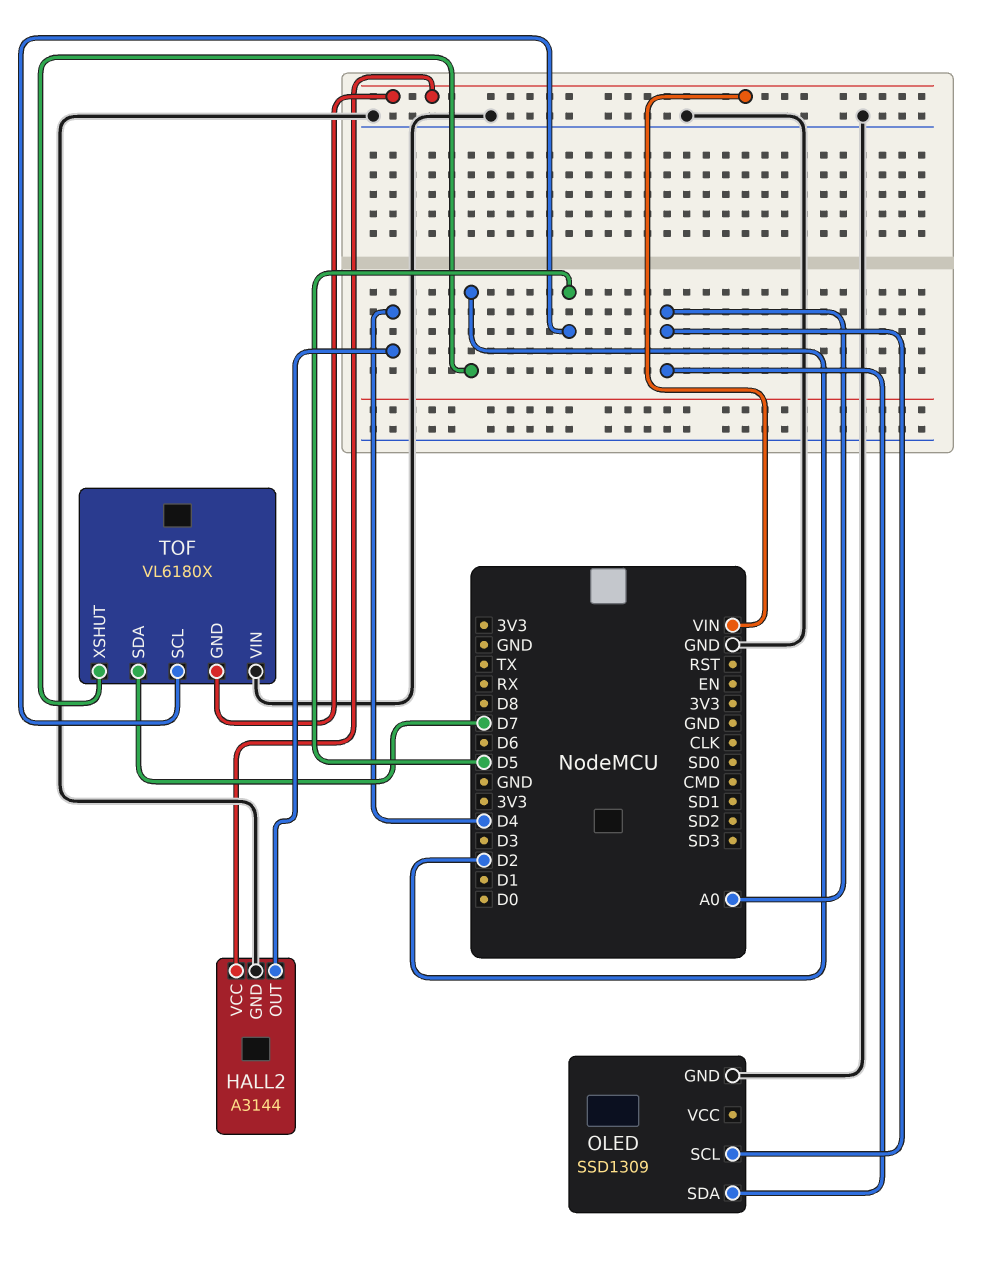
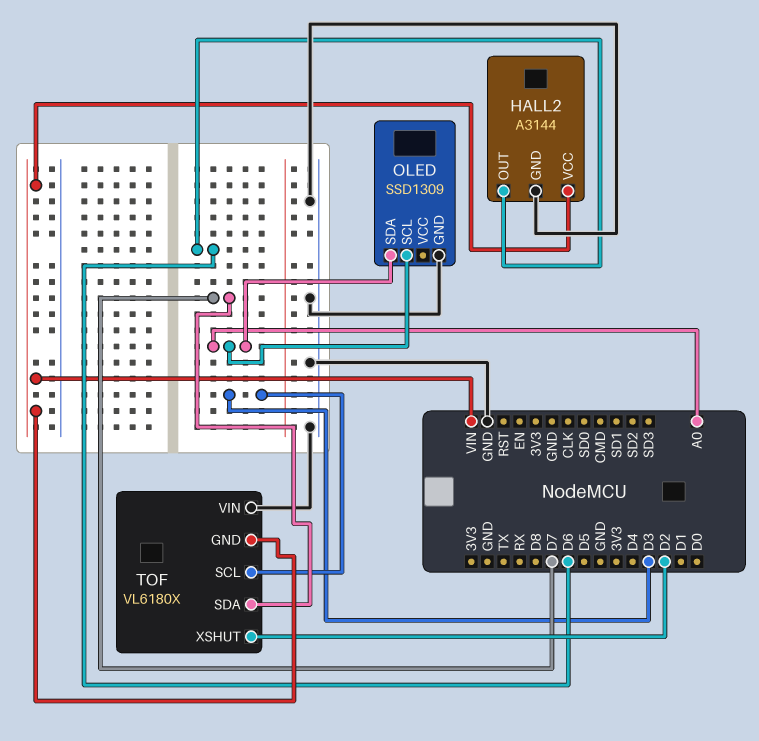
HALL2 pin OUT: D4 -> D6
TOF pin SCL: D5 -> D3

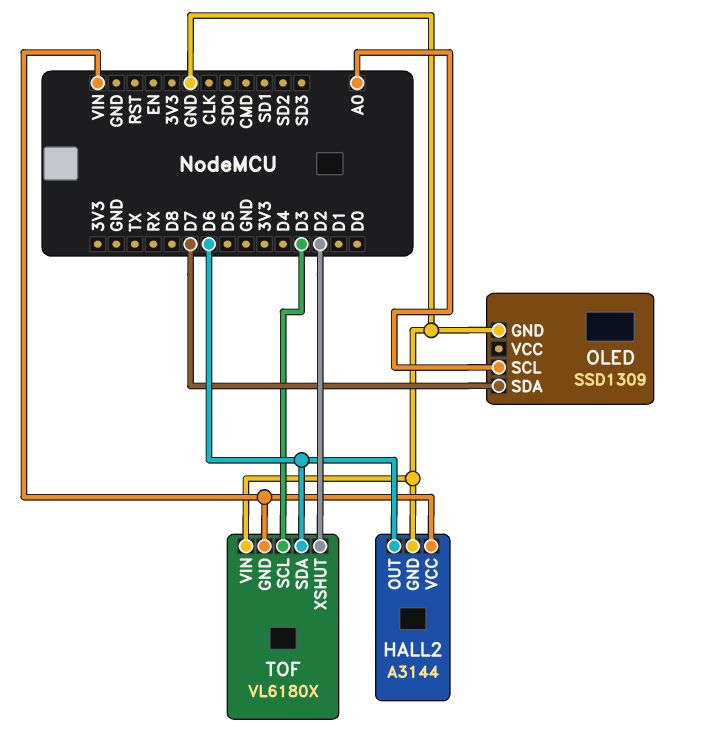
OLED pin SDA: A0 -> D7
TOF pin SDA: D7 -> D6

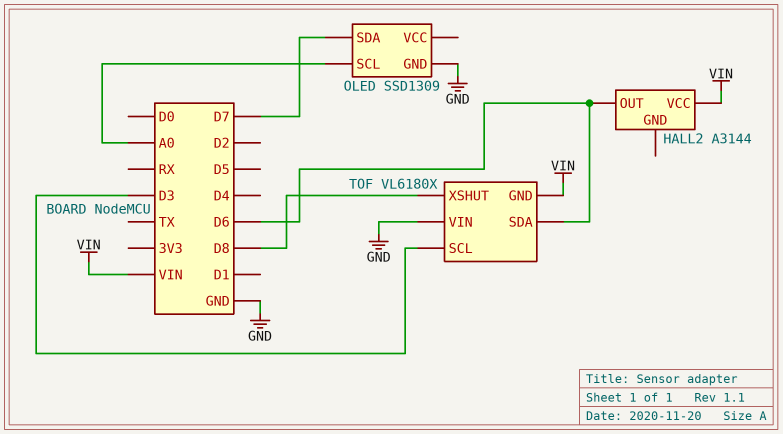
HALL2 pin GND: GND -> none
TOF pin XSHUT: D2 -> D8

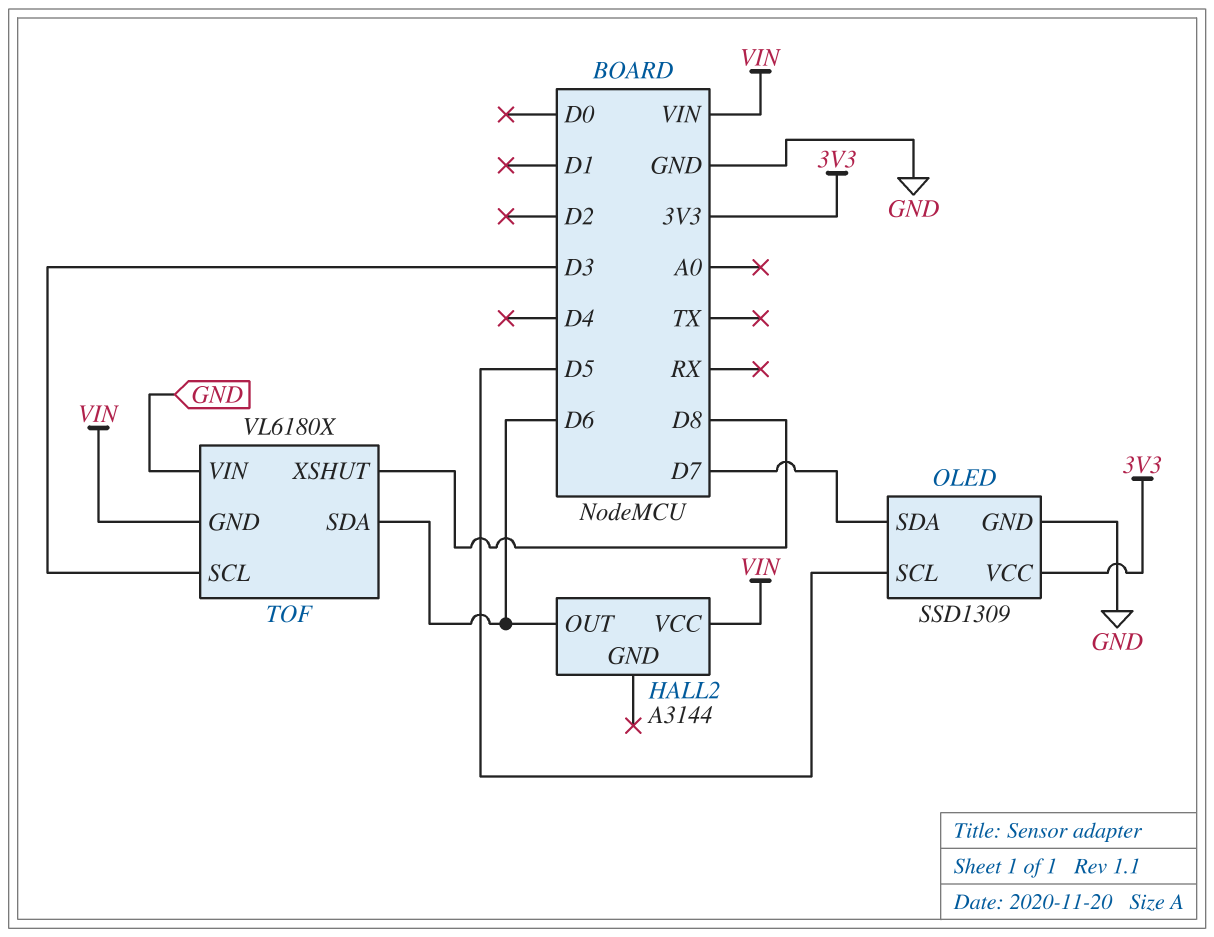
OLED pin SCL: A0 -> D5
OLED pin VCC: none -> 3V3

